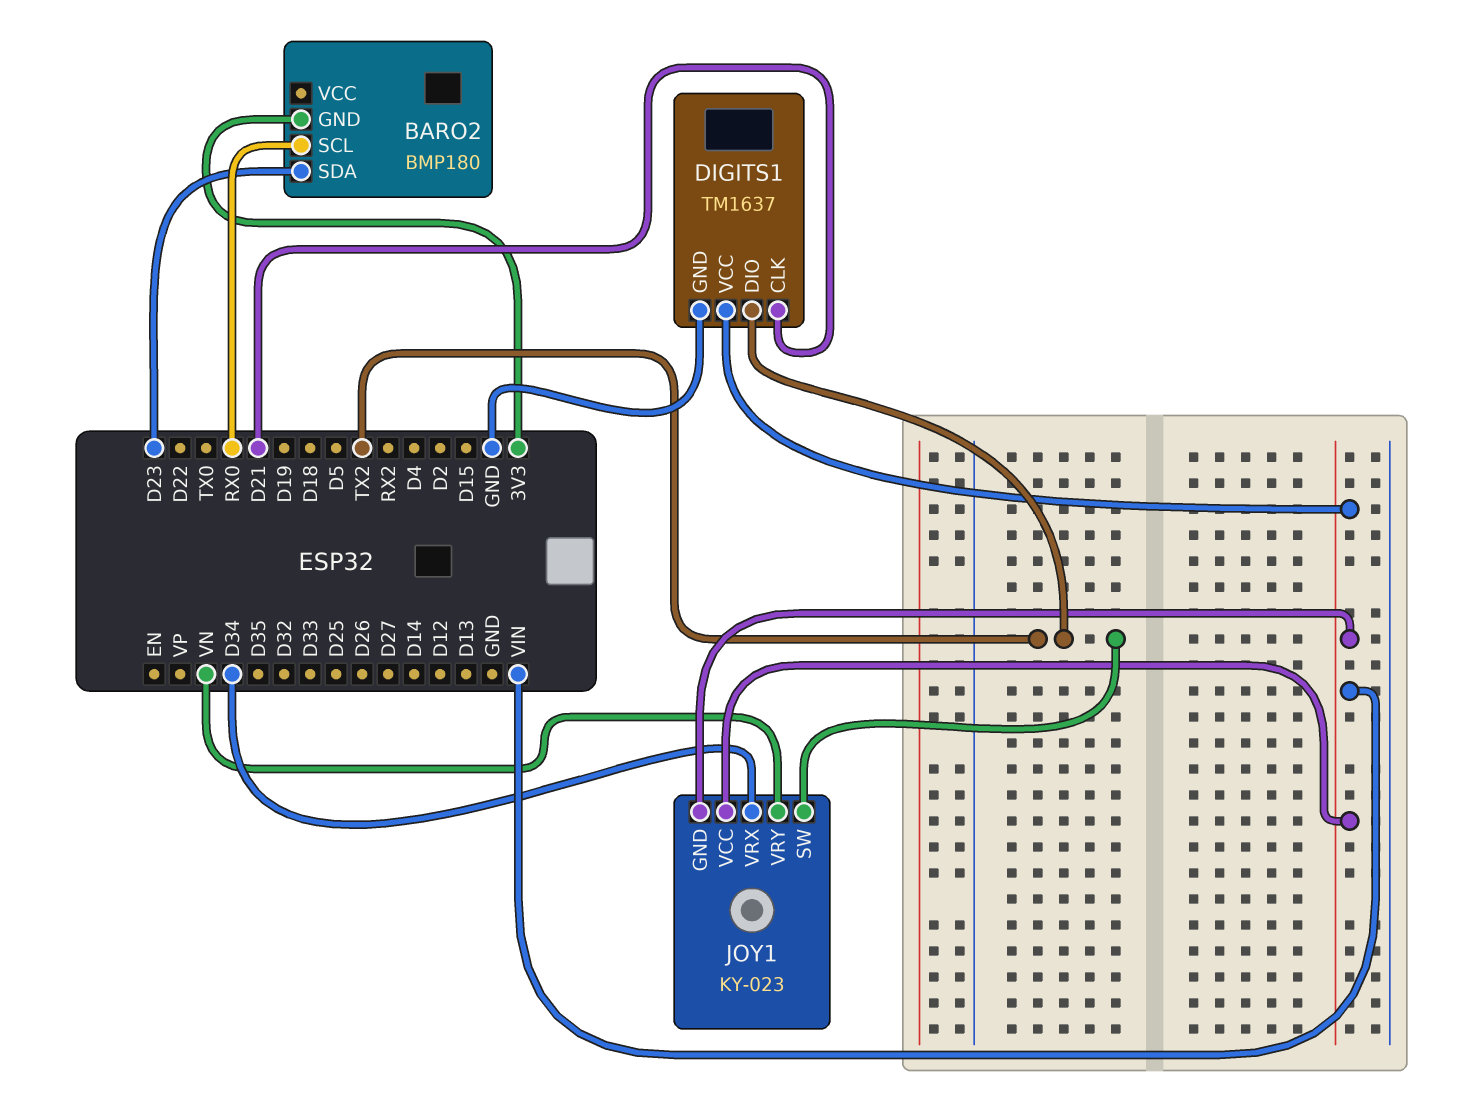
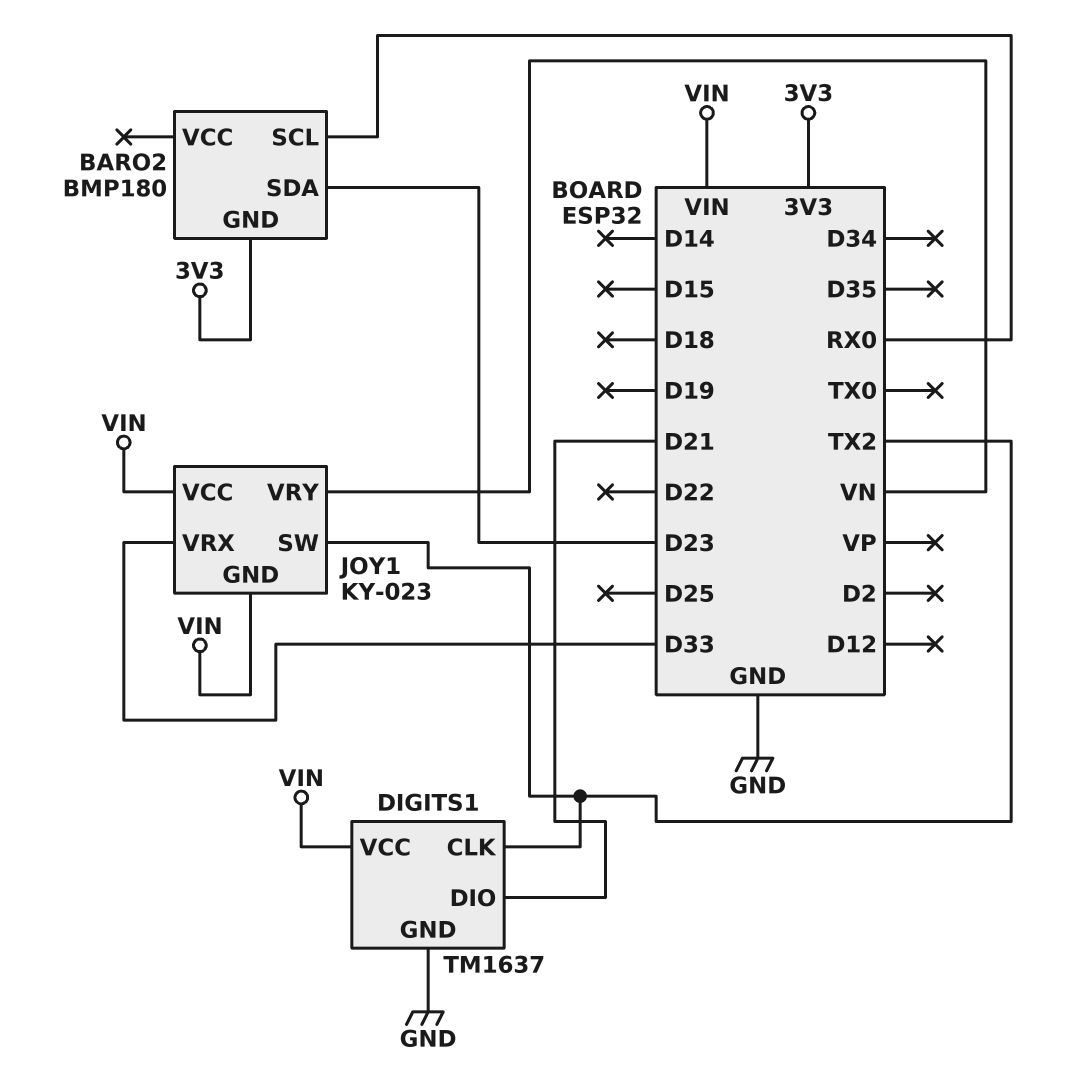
DIGITS1 pin CLK: D21 -> TX2
DIGITS1 pin DIO: TX2 -> D21
JOY1 pin VRX: D34 -> D33

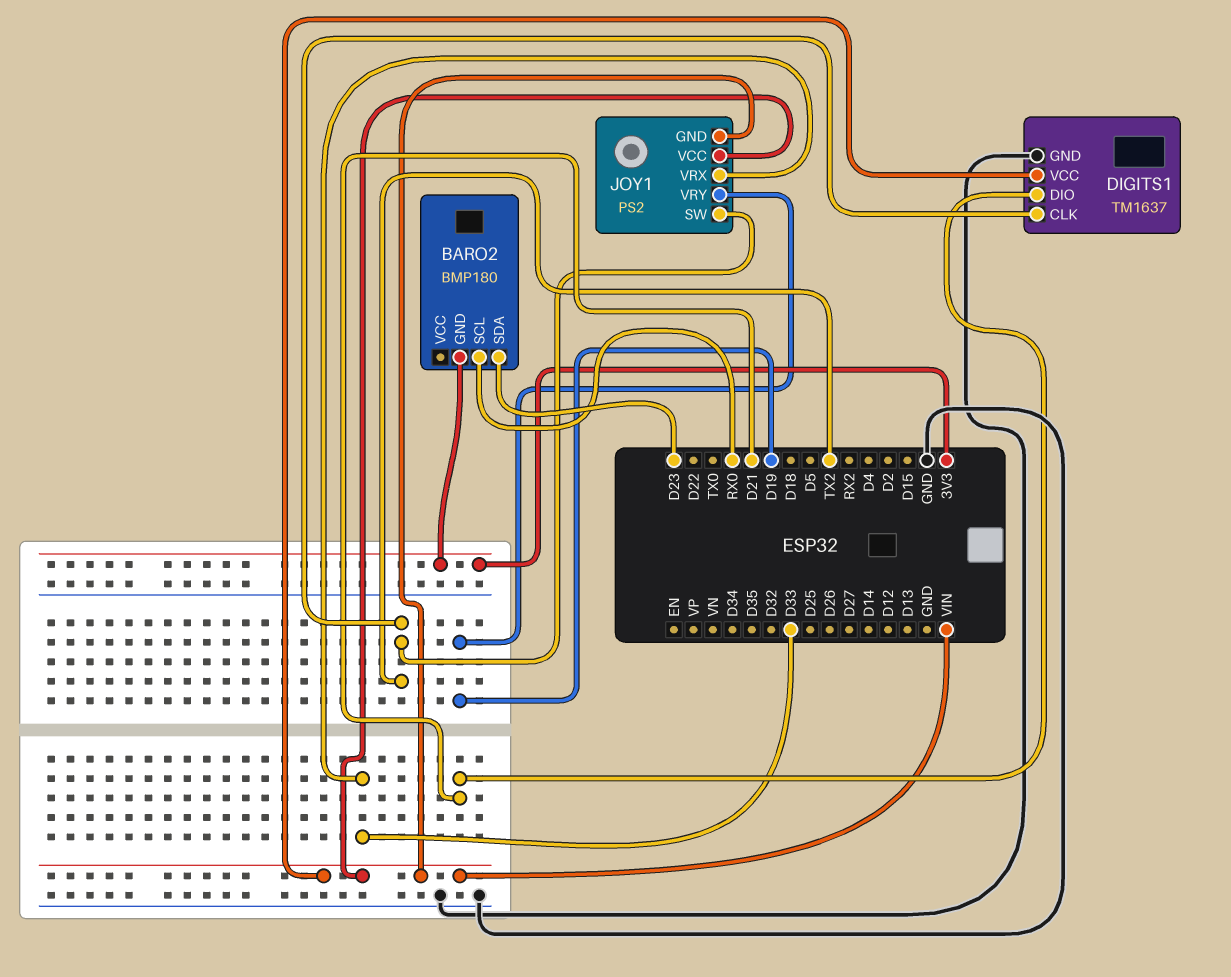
JOY1: KY-023 -> PS2
JOY1 pin VRY: VN -> D19

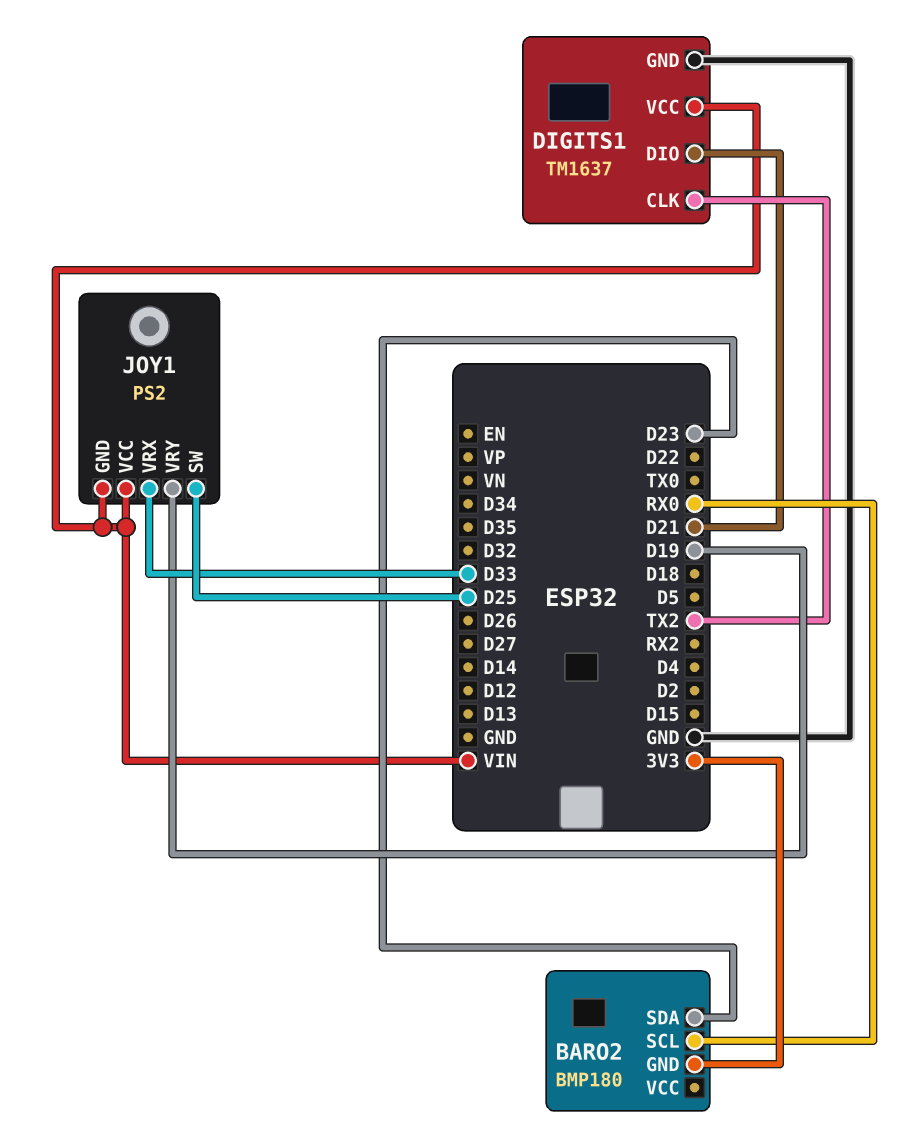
JOY1 pin SW: TX2 -> D25

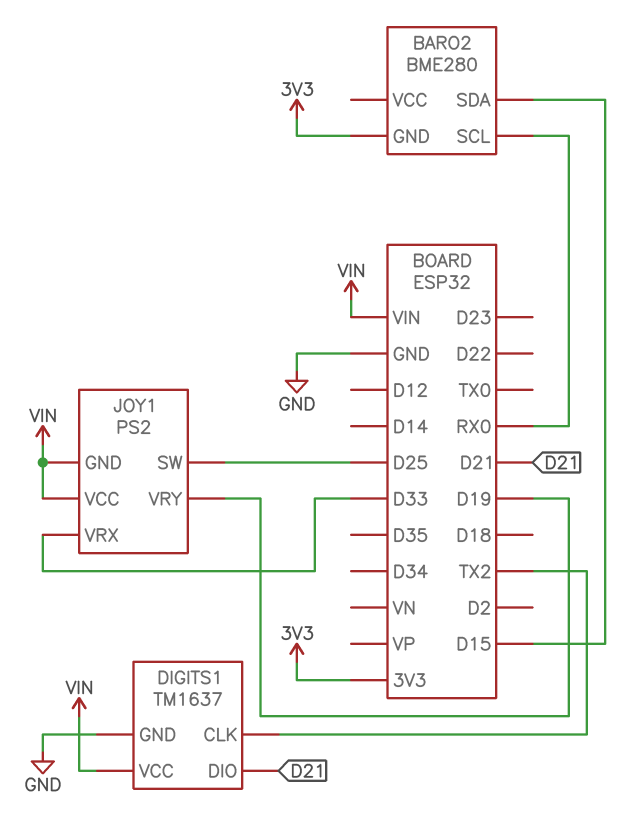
BARO2: BMP180 -> BME280
BARO2 pin SDA: D23 -> D15

